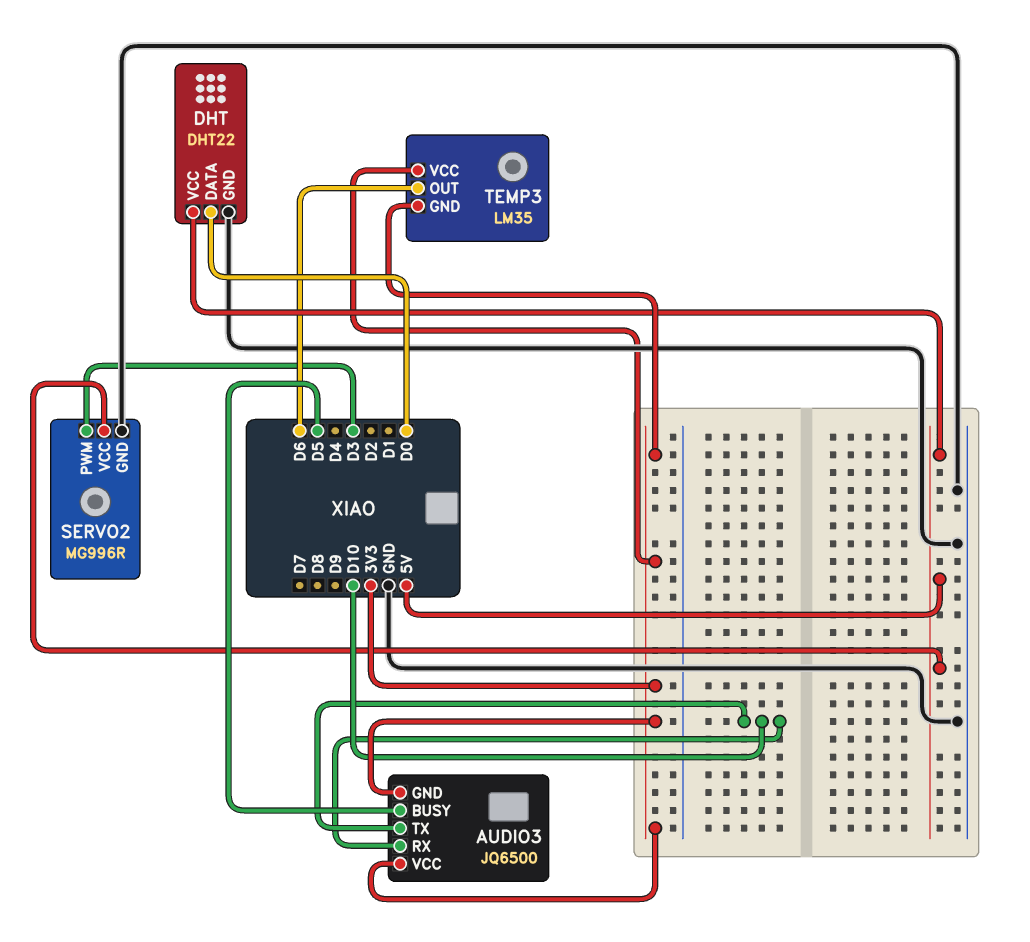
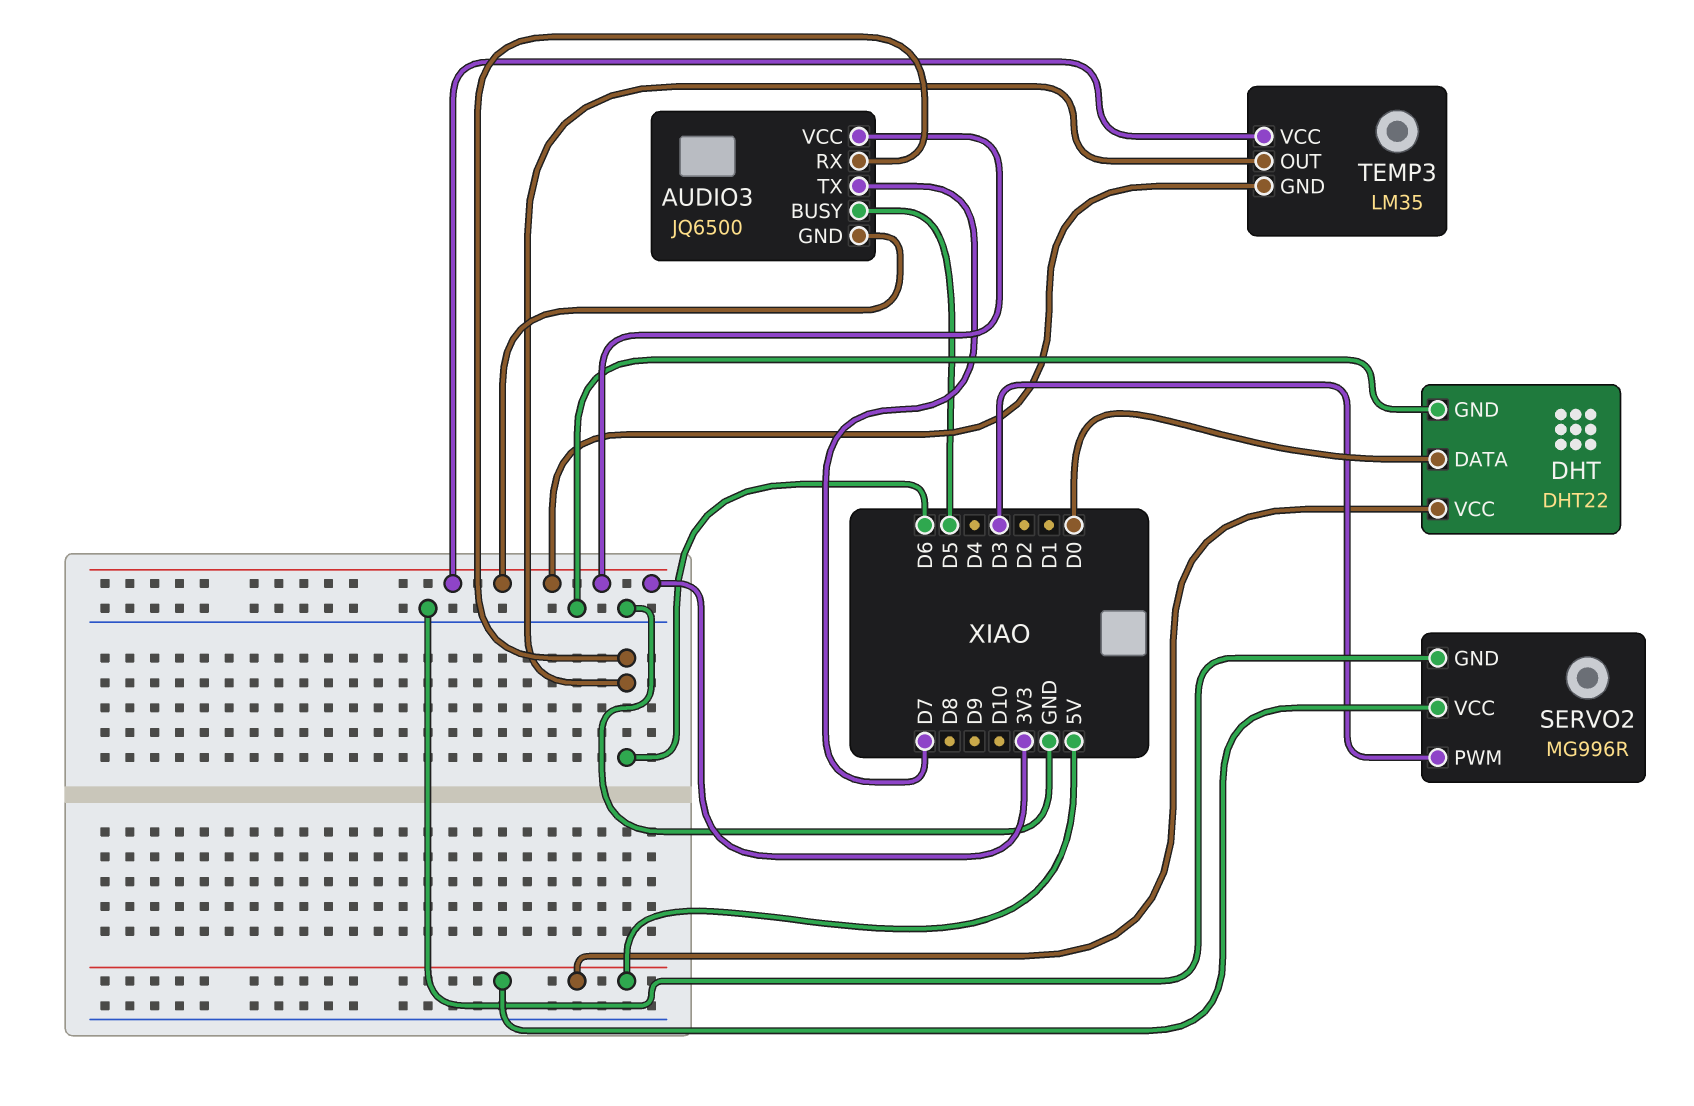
AUDIO3 pin RX: D10 -> D6
AUDIO3 pin TX: D10 -> D7

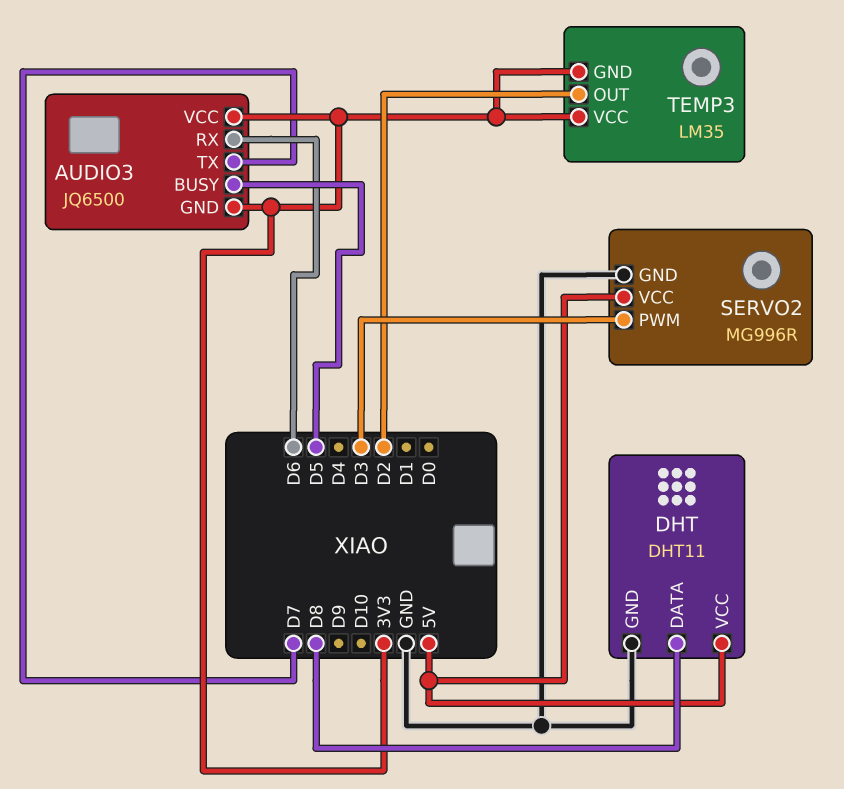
DHT: DHT22 -> DHT11
DHT pin DATA: D0 -> D8
TEMP3 pin OUT: D6 -> D2

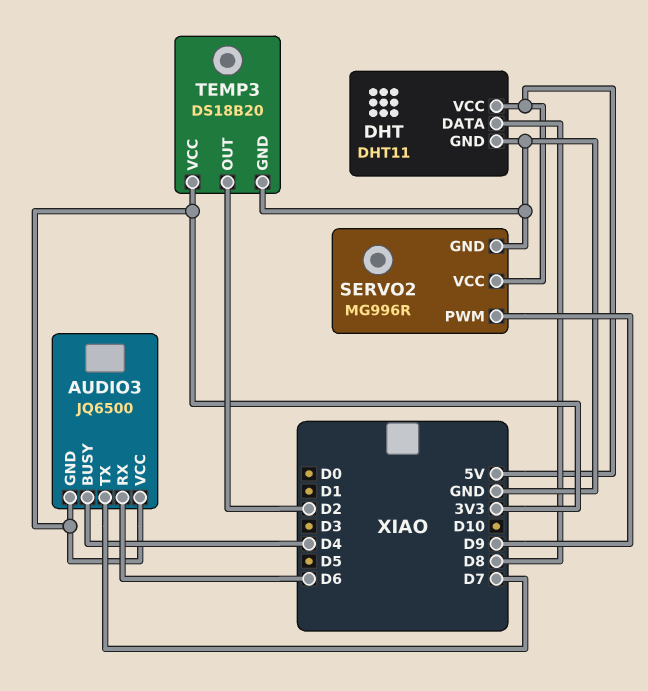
AUDIO3 pin BUSY: D5 -> D4
SERVO2 pin PWM: D3 -> D9
TEMP3: LM35 -> DS18B20
TEMP3 pin GND: 3V3 -> GND

